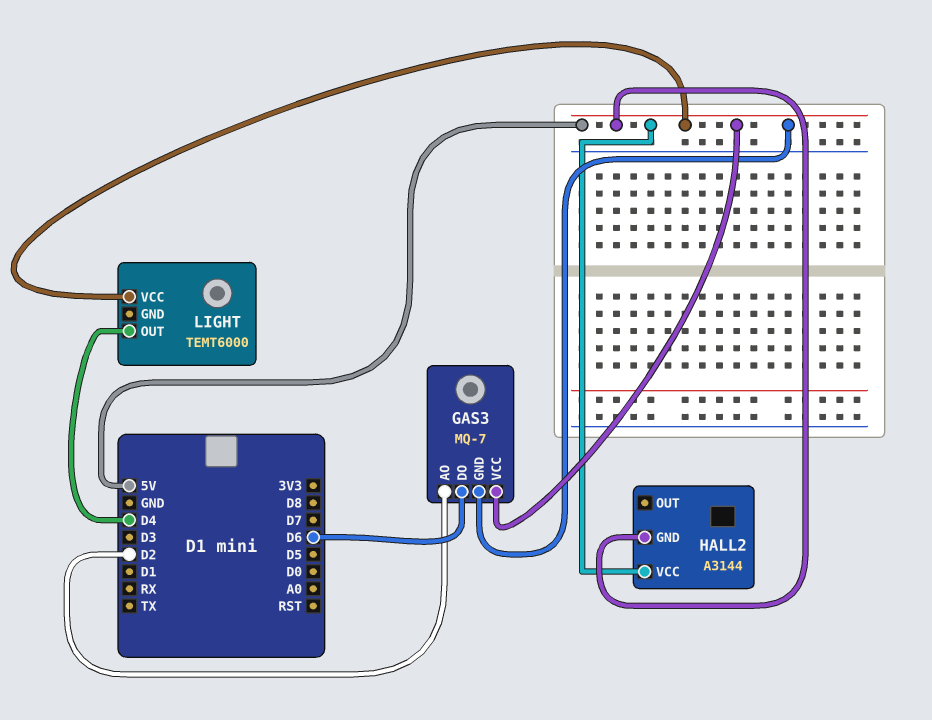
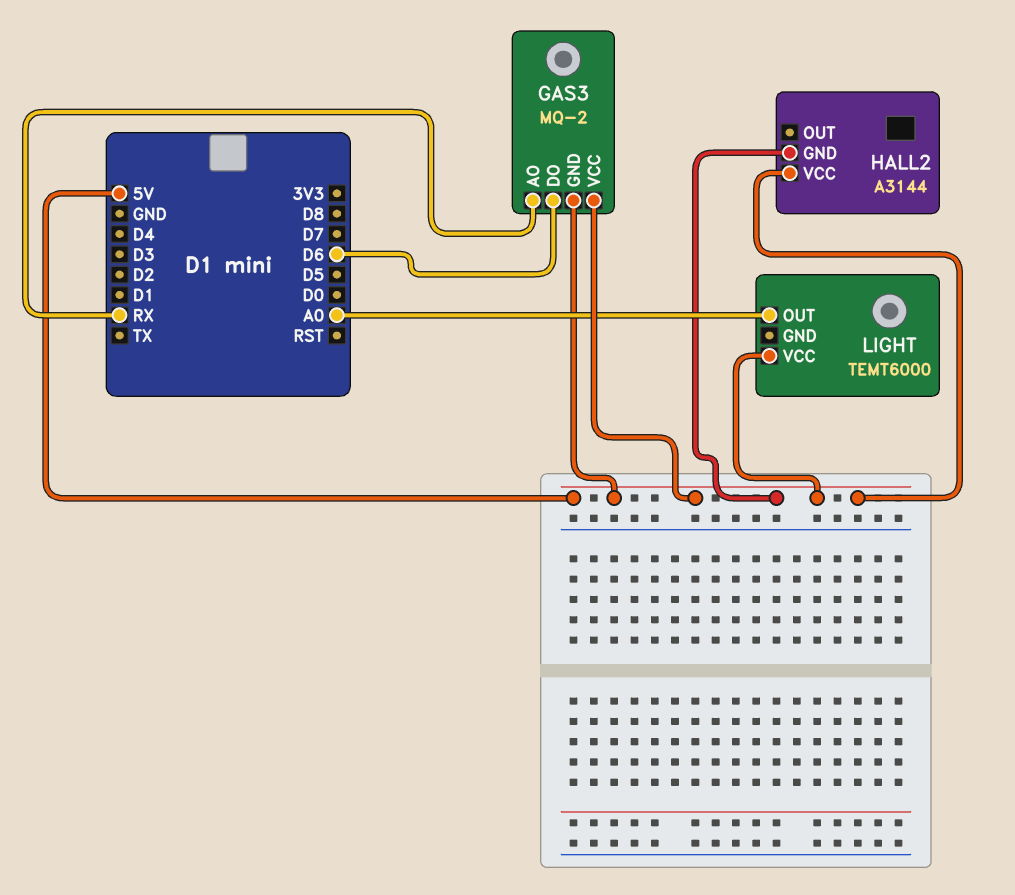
GAS3: MQ-7 -> MQ-2
GAS3 pin AO: D2 -> RX
LIGHT pin OUT: D4 -> A0

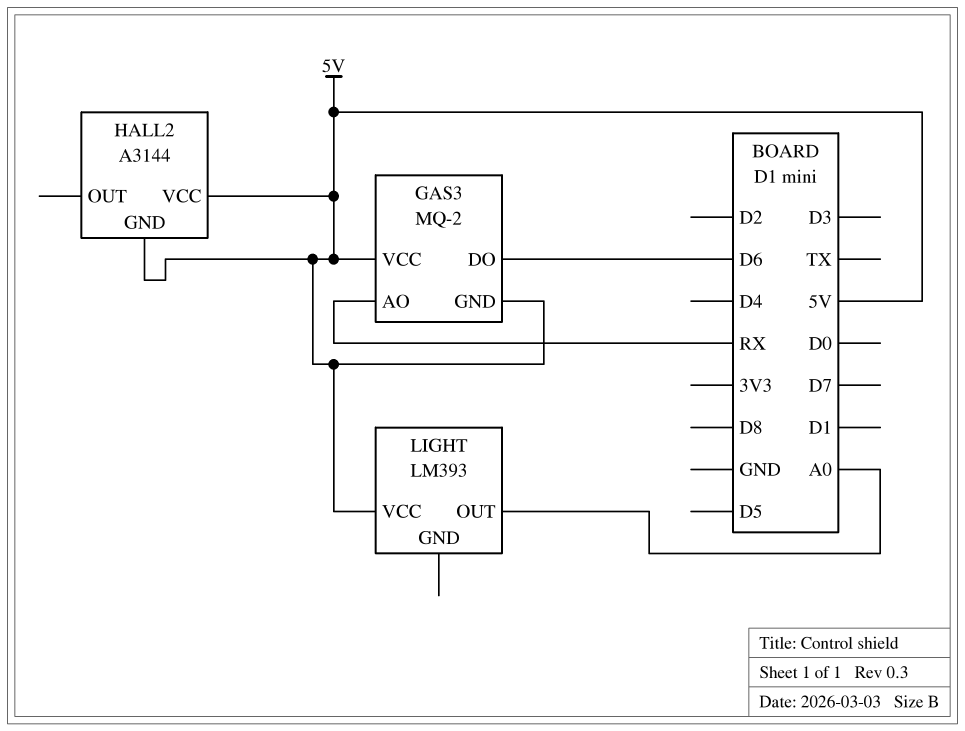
LIGHT: TEMT6000 -> LM393

